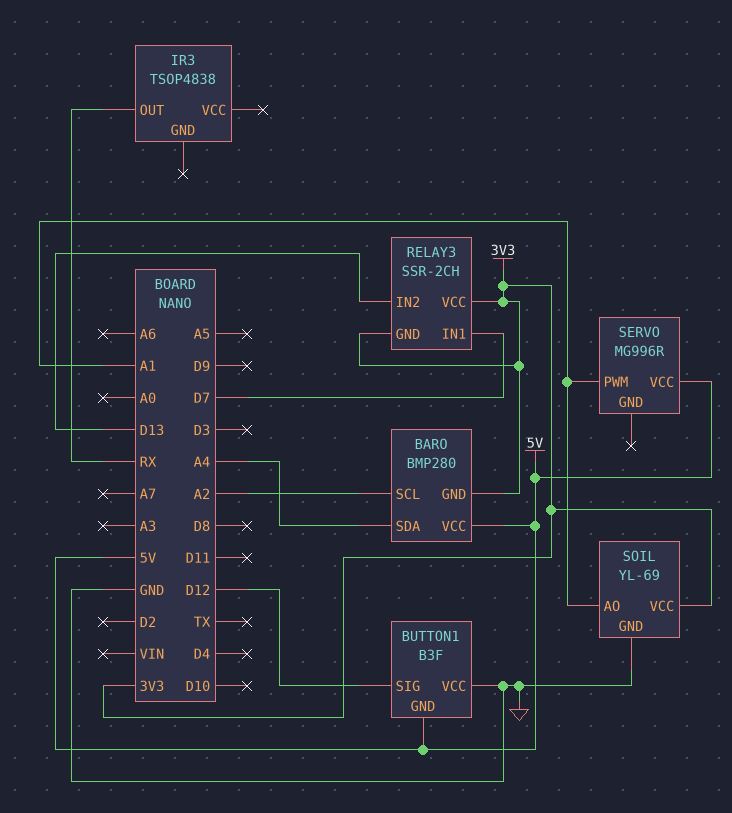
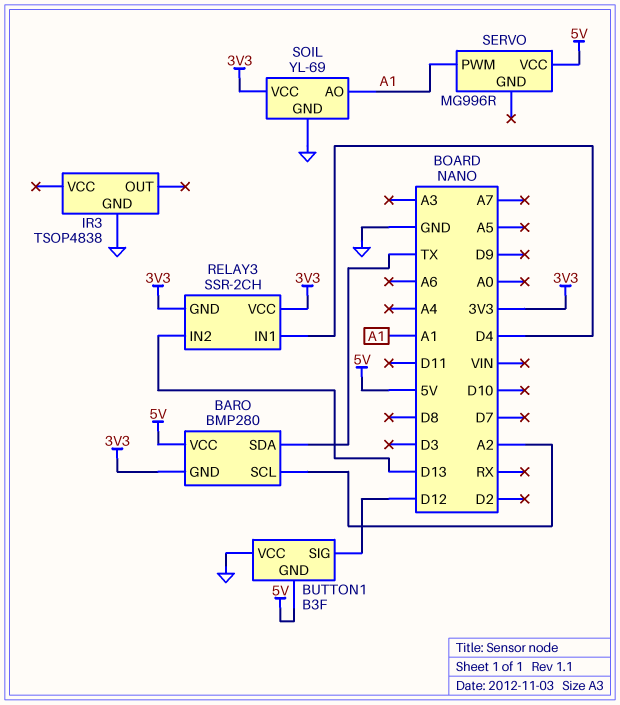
BARO pin SDA: A4 -> TX
IR3 pin GND: none -> GND
IR3 pin OUT: RX -> none
RELAY3 pin IN1: D7 -> D4

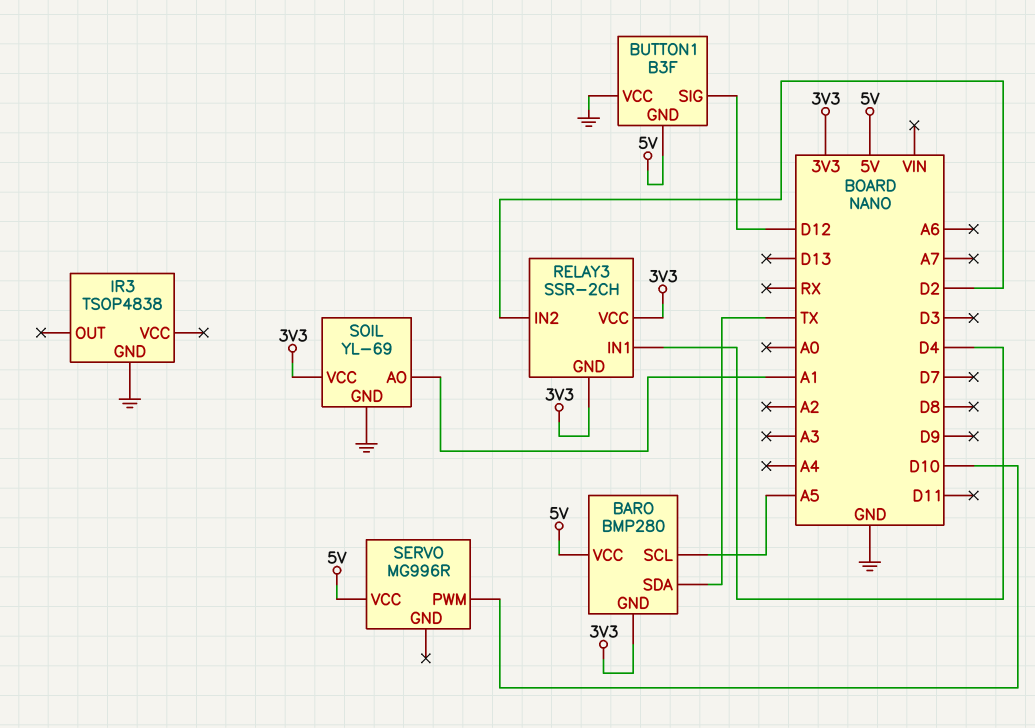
BARO pin SCL: A2 -> A5
RELAY3 pin IN2: D13 -> D2
SERVO pin PWM: A1 -> D10

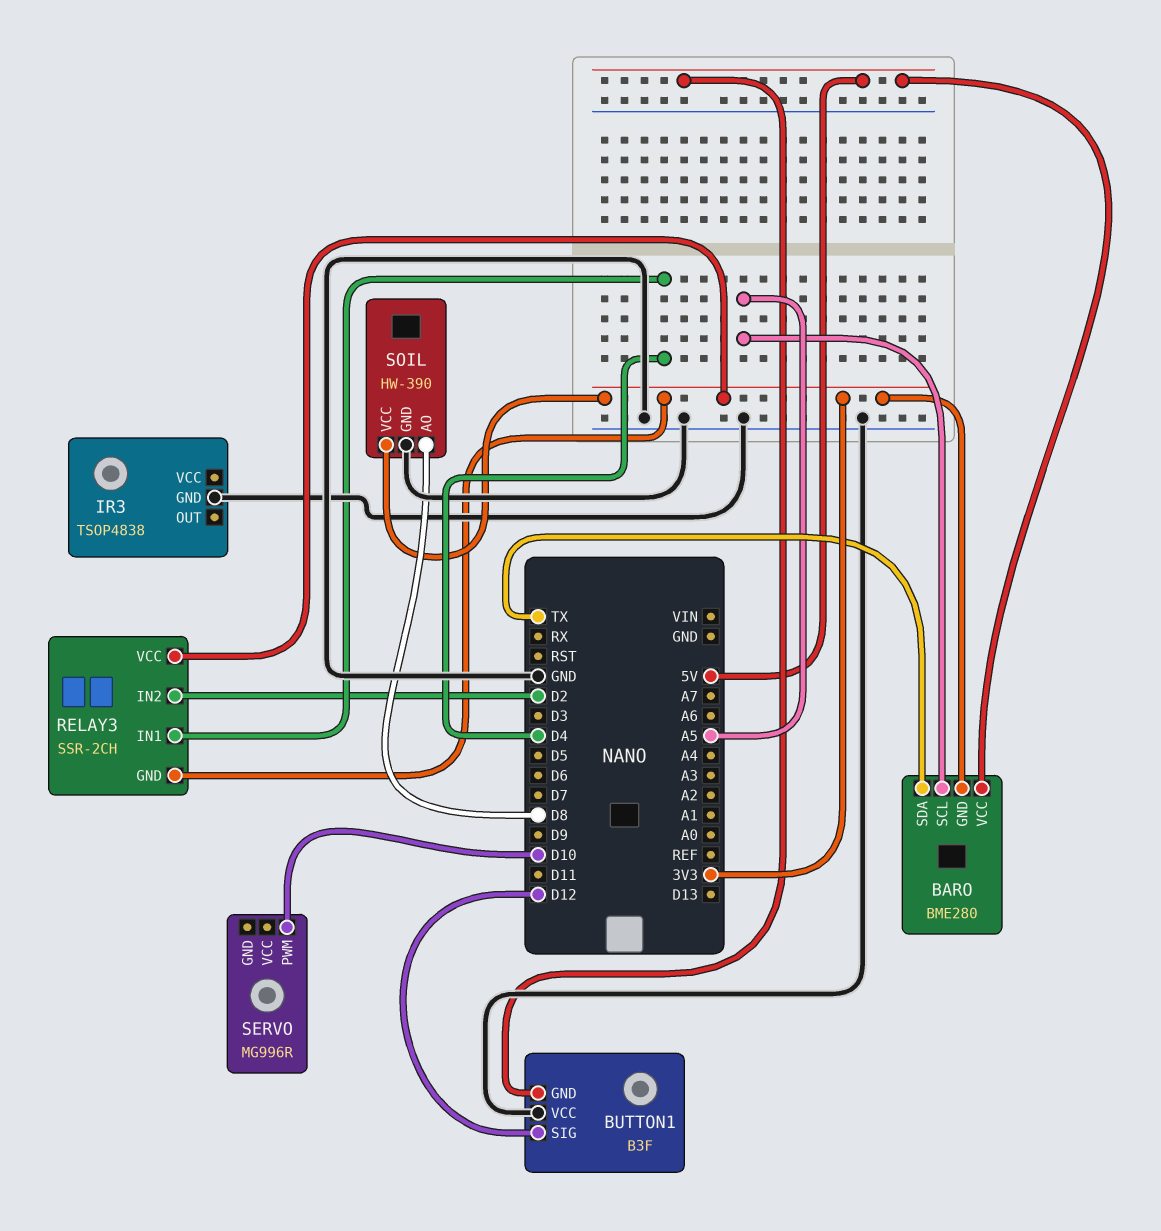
BARO: BMP280 -> BME280
SERVO pin VCC: 5V -> none
SOIL: YL-69 -> HW-390
SOIL pin AO: A1 -> D8

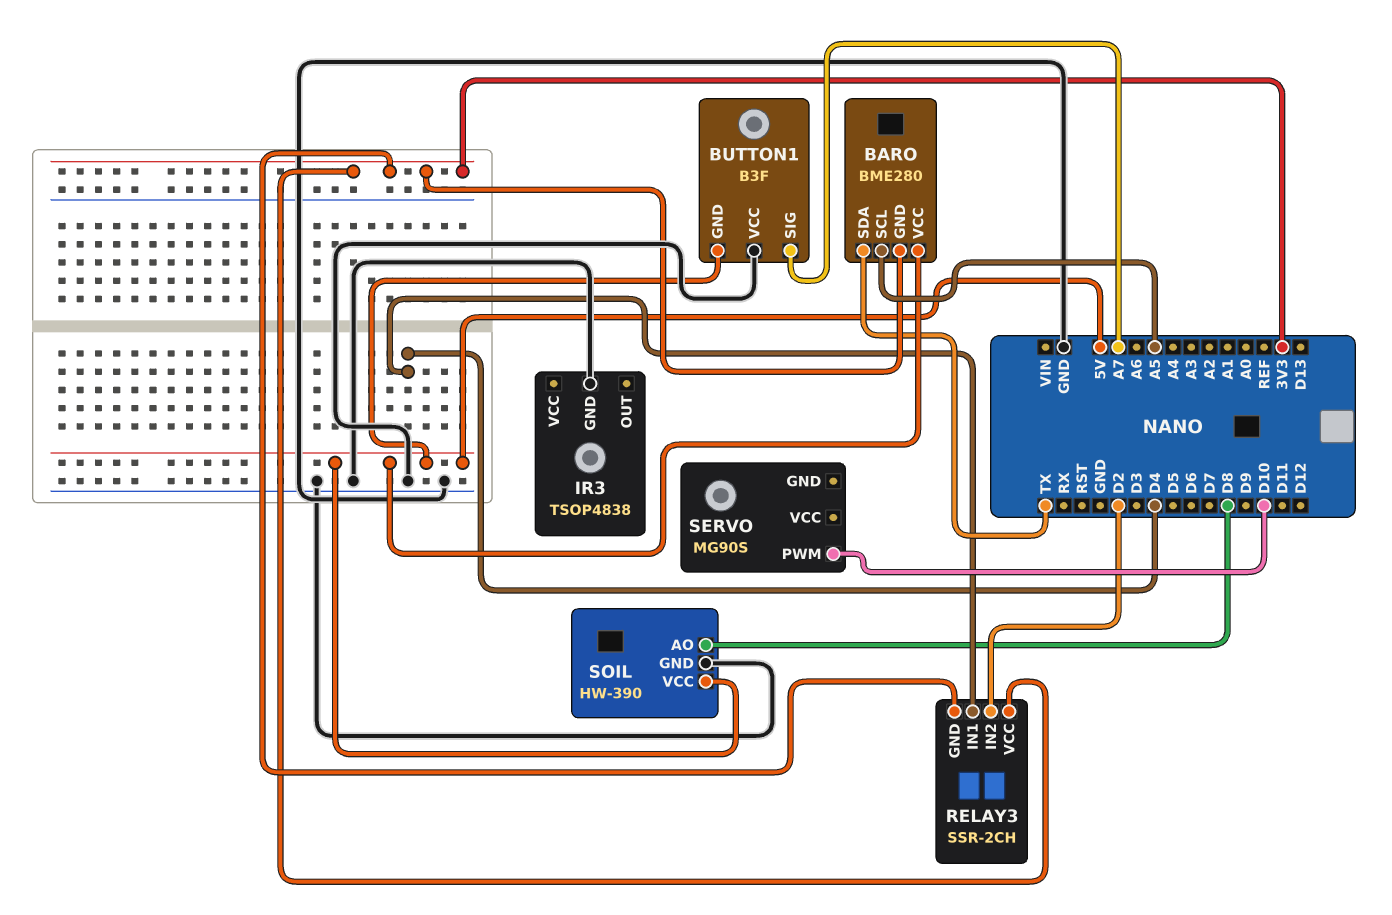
BUTTON1 pin SIG: D12 -> A7
SERVO: MG996R -> MG90S
SOIL pin VCC: 3V3 -> 5V

